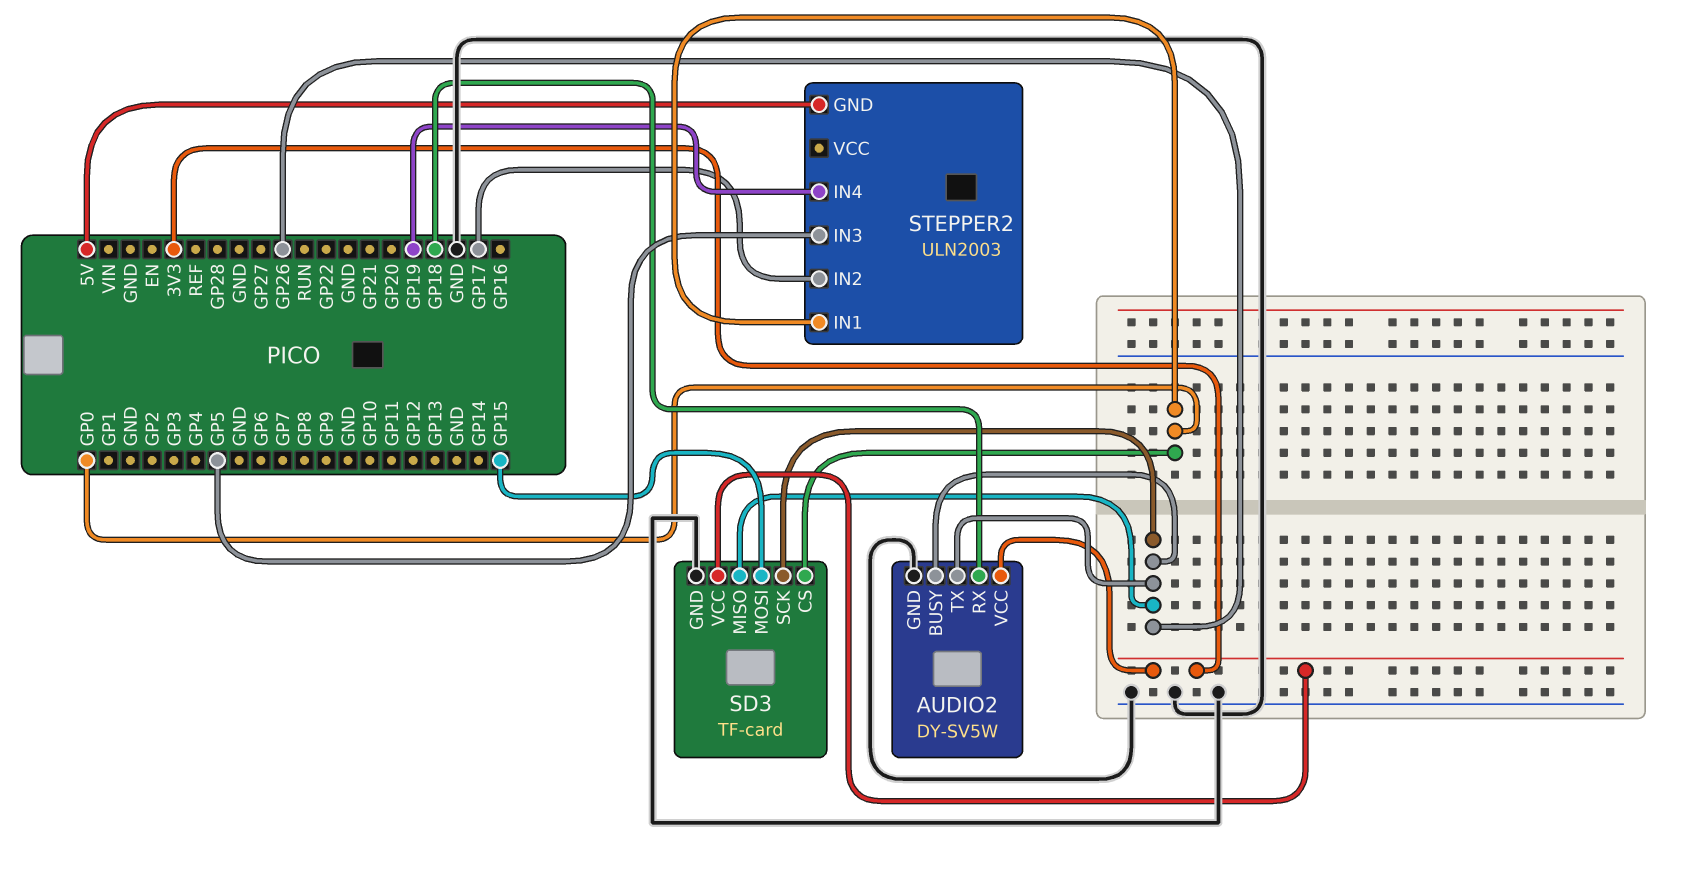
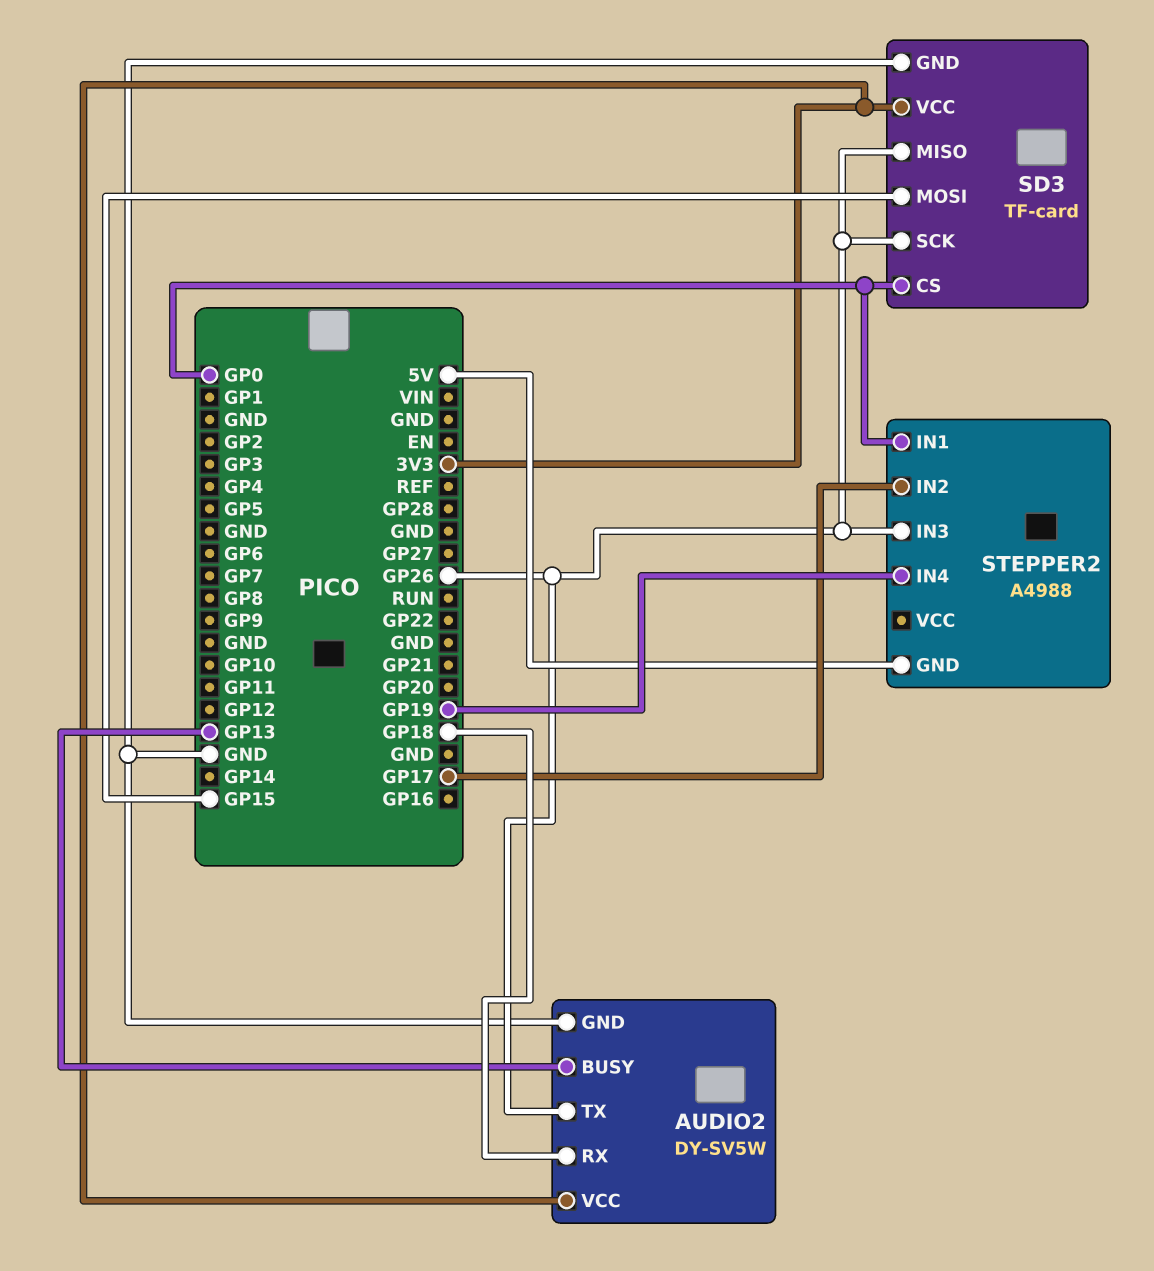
AUDIO2 pin BUSY: GP26 -> GP13
STEPPER2: ULN2003 -> A4988
STEPPER2 pin IN3: GP5 -> GP26

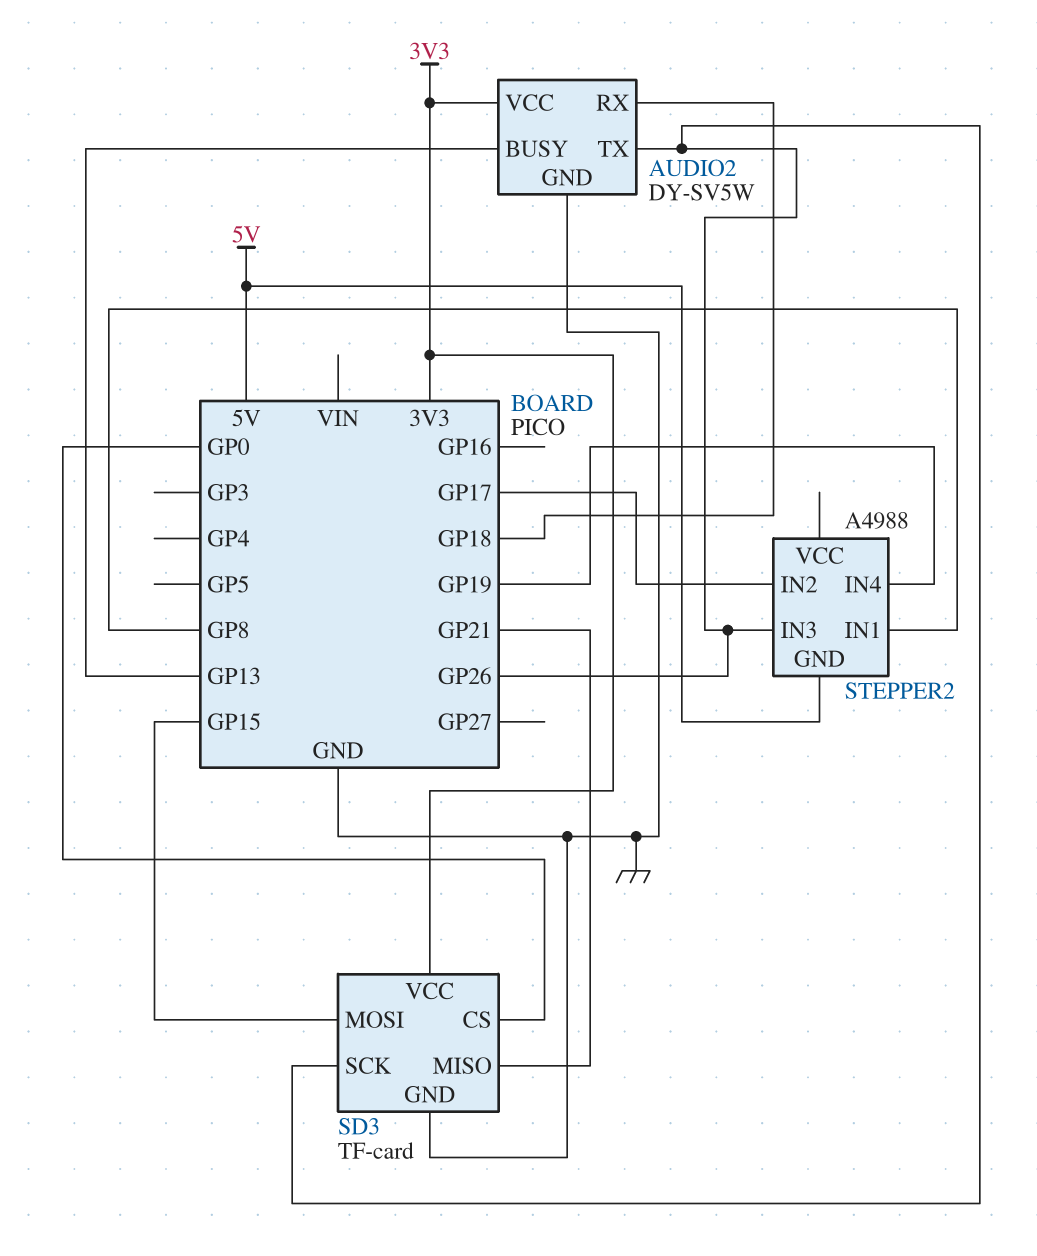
SD3 pin MISO: GP26 -> GP21
STEPPER2 pin IN1: GP0 -> GP8

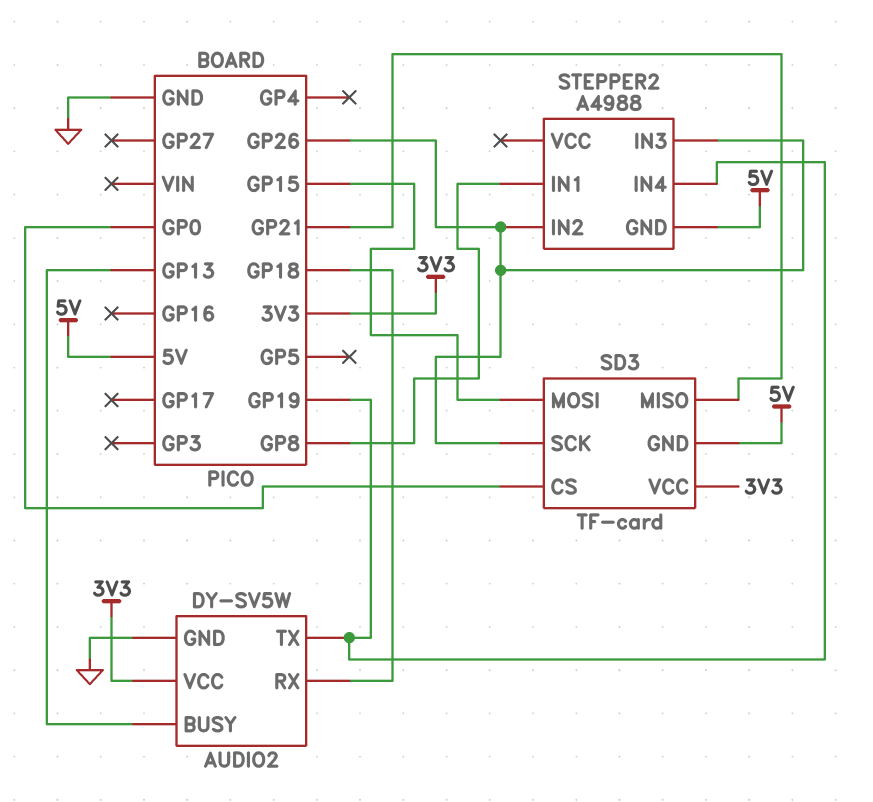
AUDIO2 pin TX: GP26 -> GP19
SD3 pin GND: GND -> 5V
STEPPER2 pin IN2: GP17 -> GP26

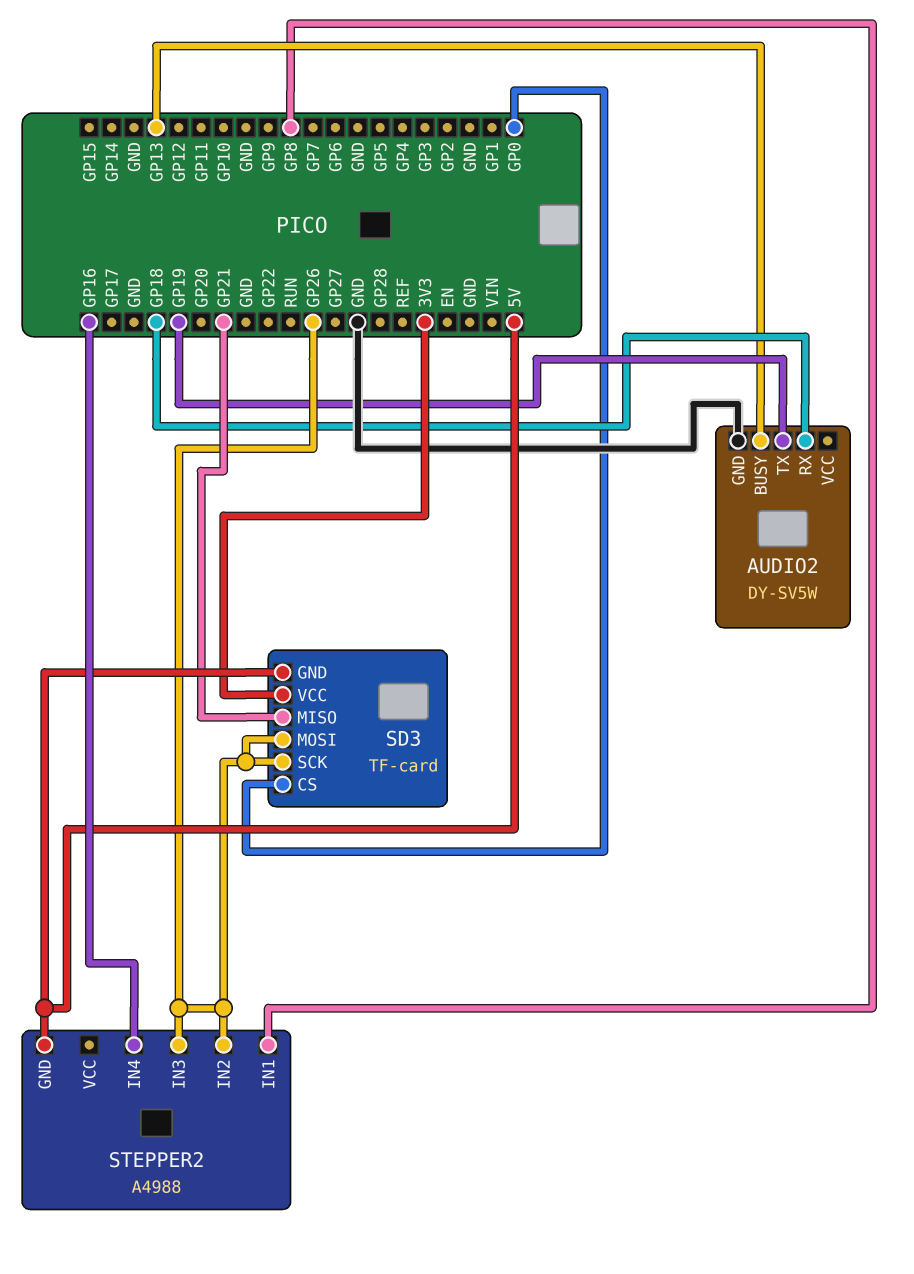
AUDIO2 pin VCC: 3V3 -> none
SD3 pin MOSI: GP15 -> GP26
STEPPER2 pin IN4: GP19 -> GP16

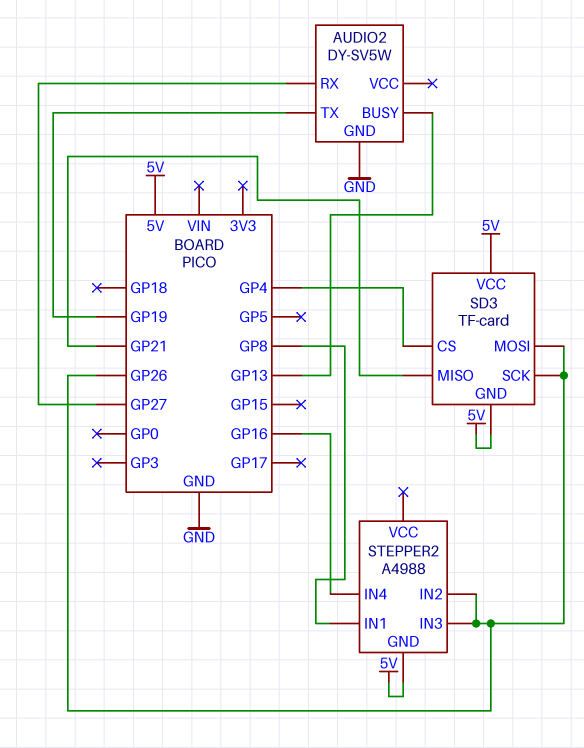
AUDIO2 pin RX: GP18 -> GP27
SD3 pin CS: GP0 -> GP4
SD3 pin VCC: 3V3 -> 5V

